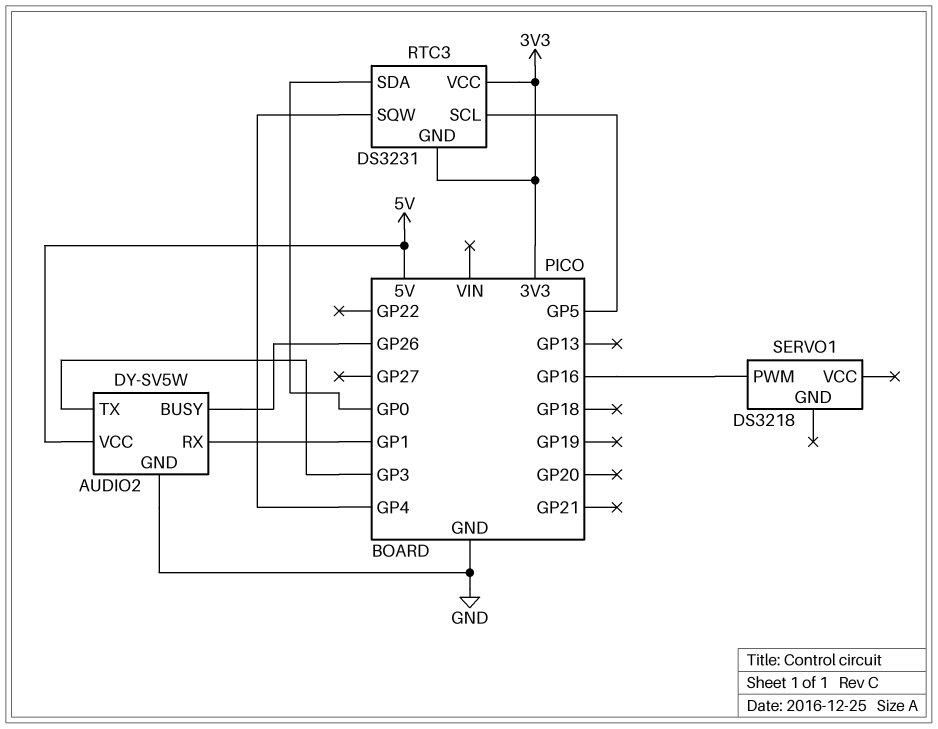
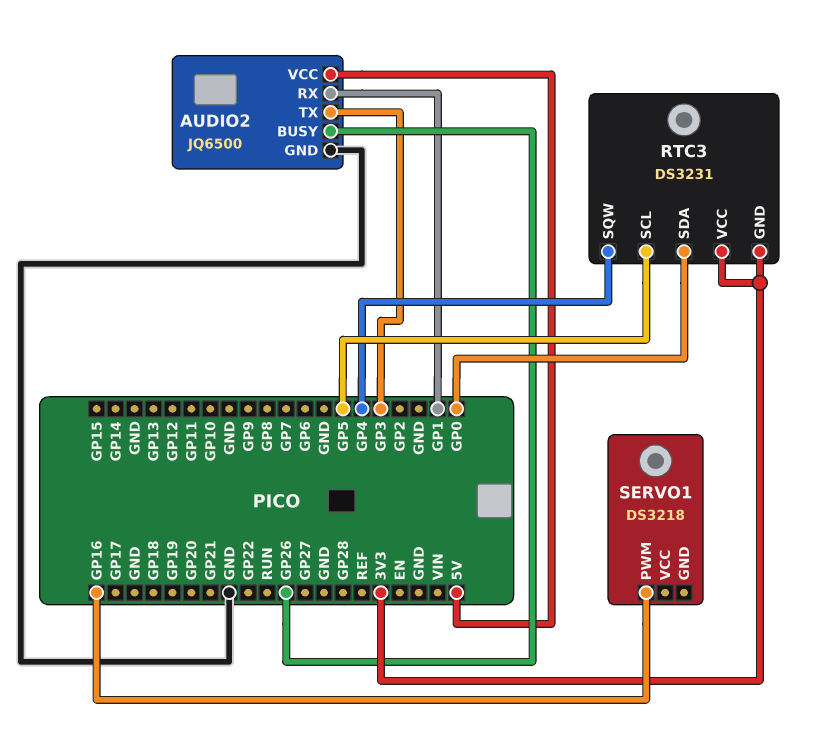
AUDIO2: DY-SV5W -> JQ6500

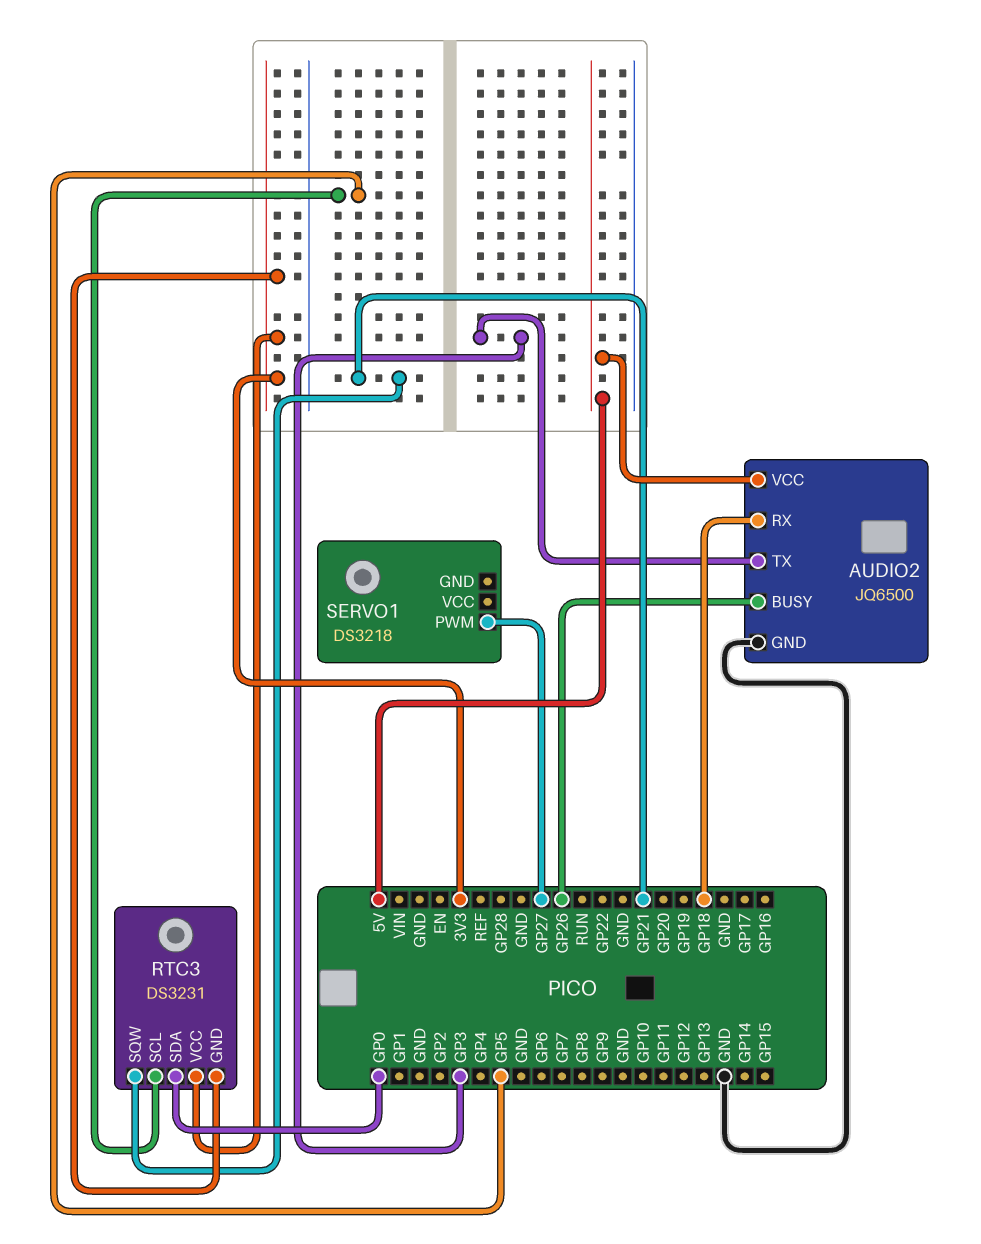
AUDIO2 pin RX: GP1 -> GP18
RTC3 pin SQW: GP4 -> GP21
SERVO1 pin PWM: GP16 -> GP27

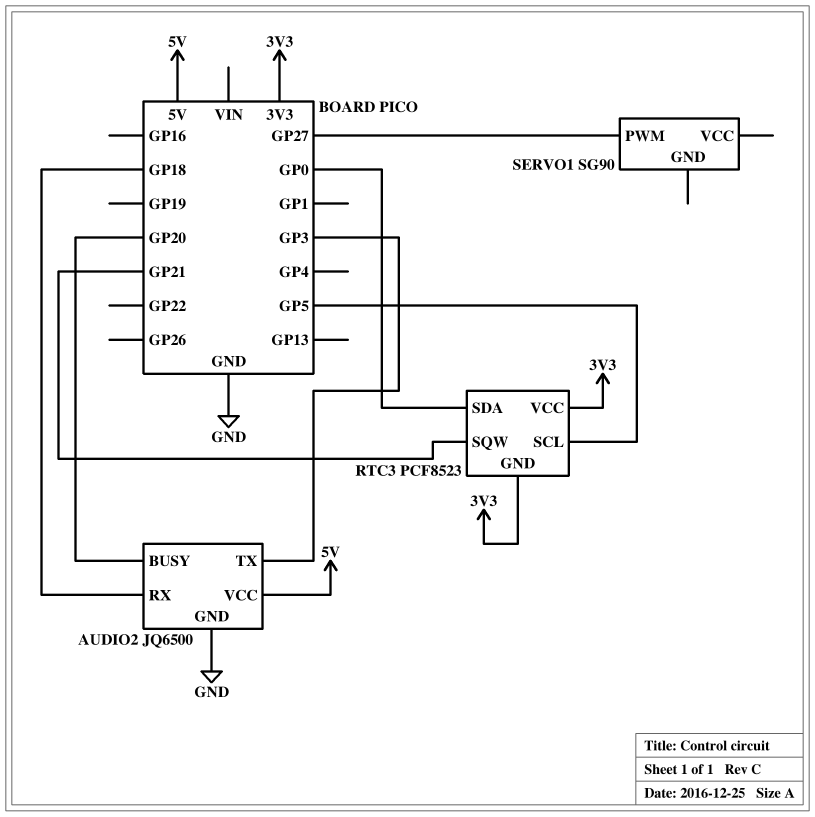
AUDIO2 pin BUSY: GP26 -> GP20
RTC3: DS3231 -> PCF8523
SERVO1: DS3218 -> SG90

